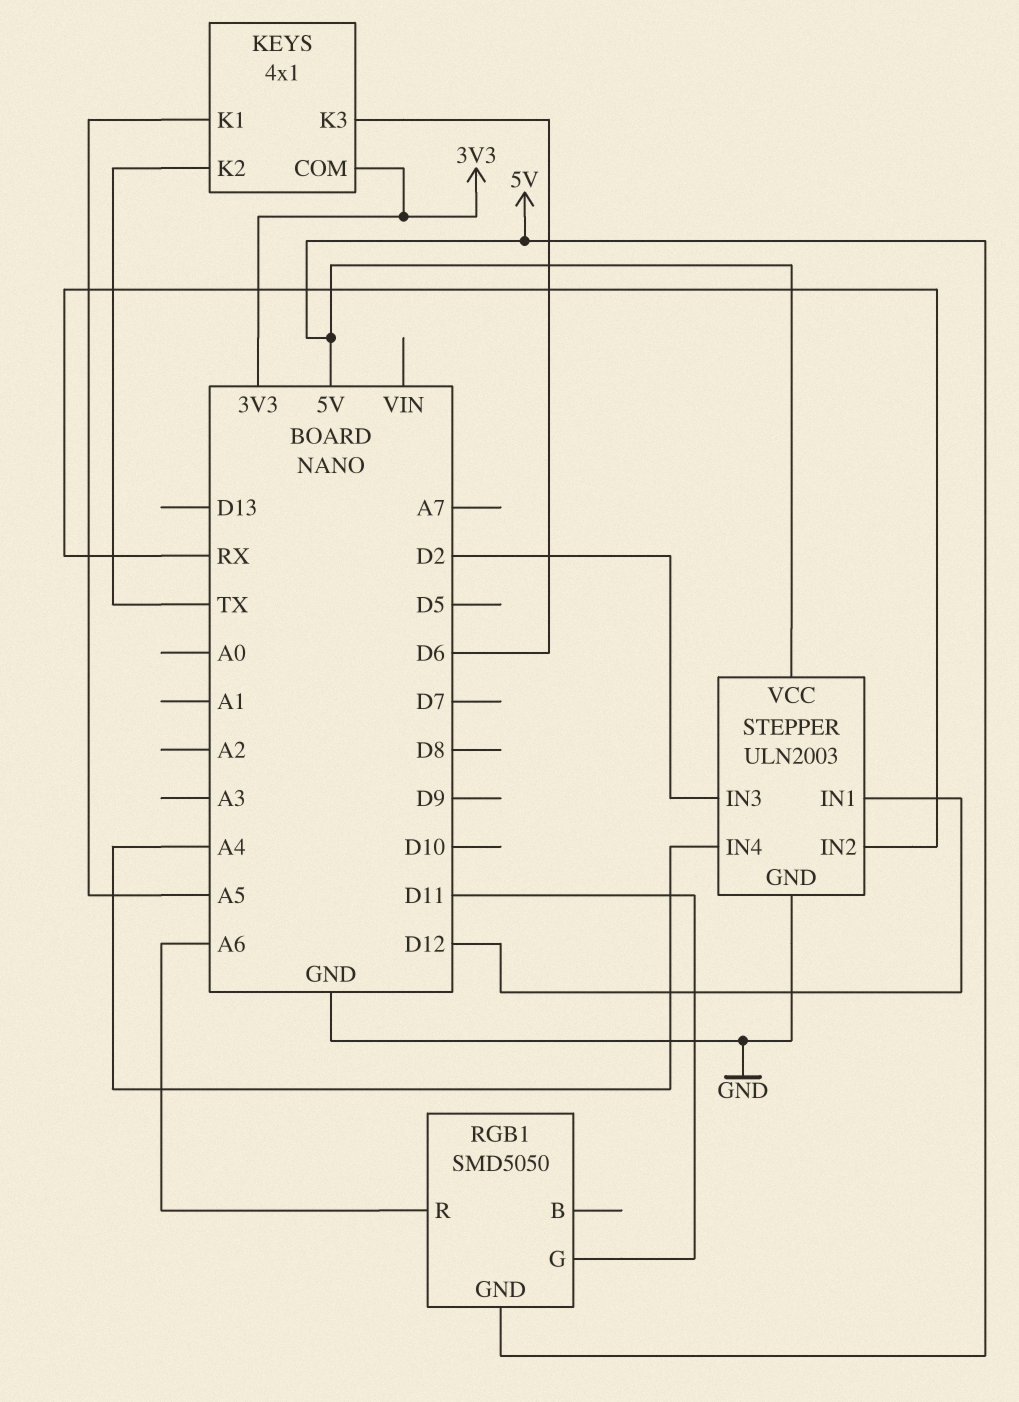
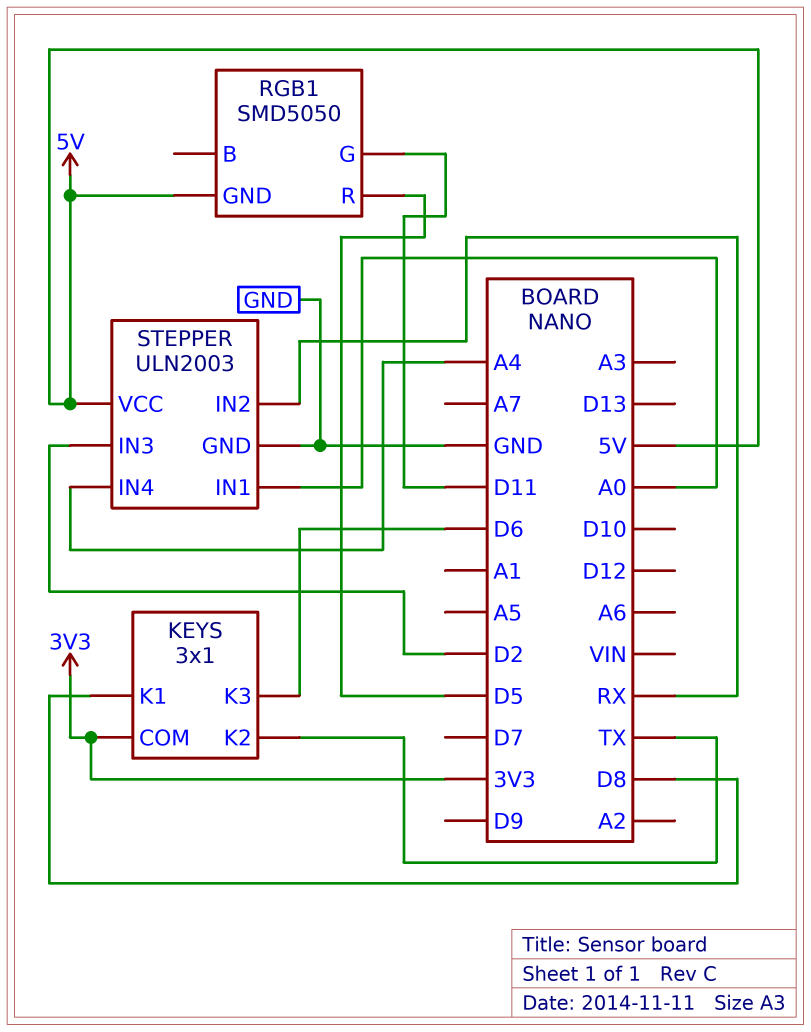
KEYS: 4x1 -> 3x1
KEYS pin K1: A5 -> D8
RGB1 pin R: A6 -> D5
STEPPER pin IN1: D12 -> A0

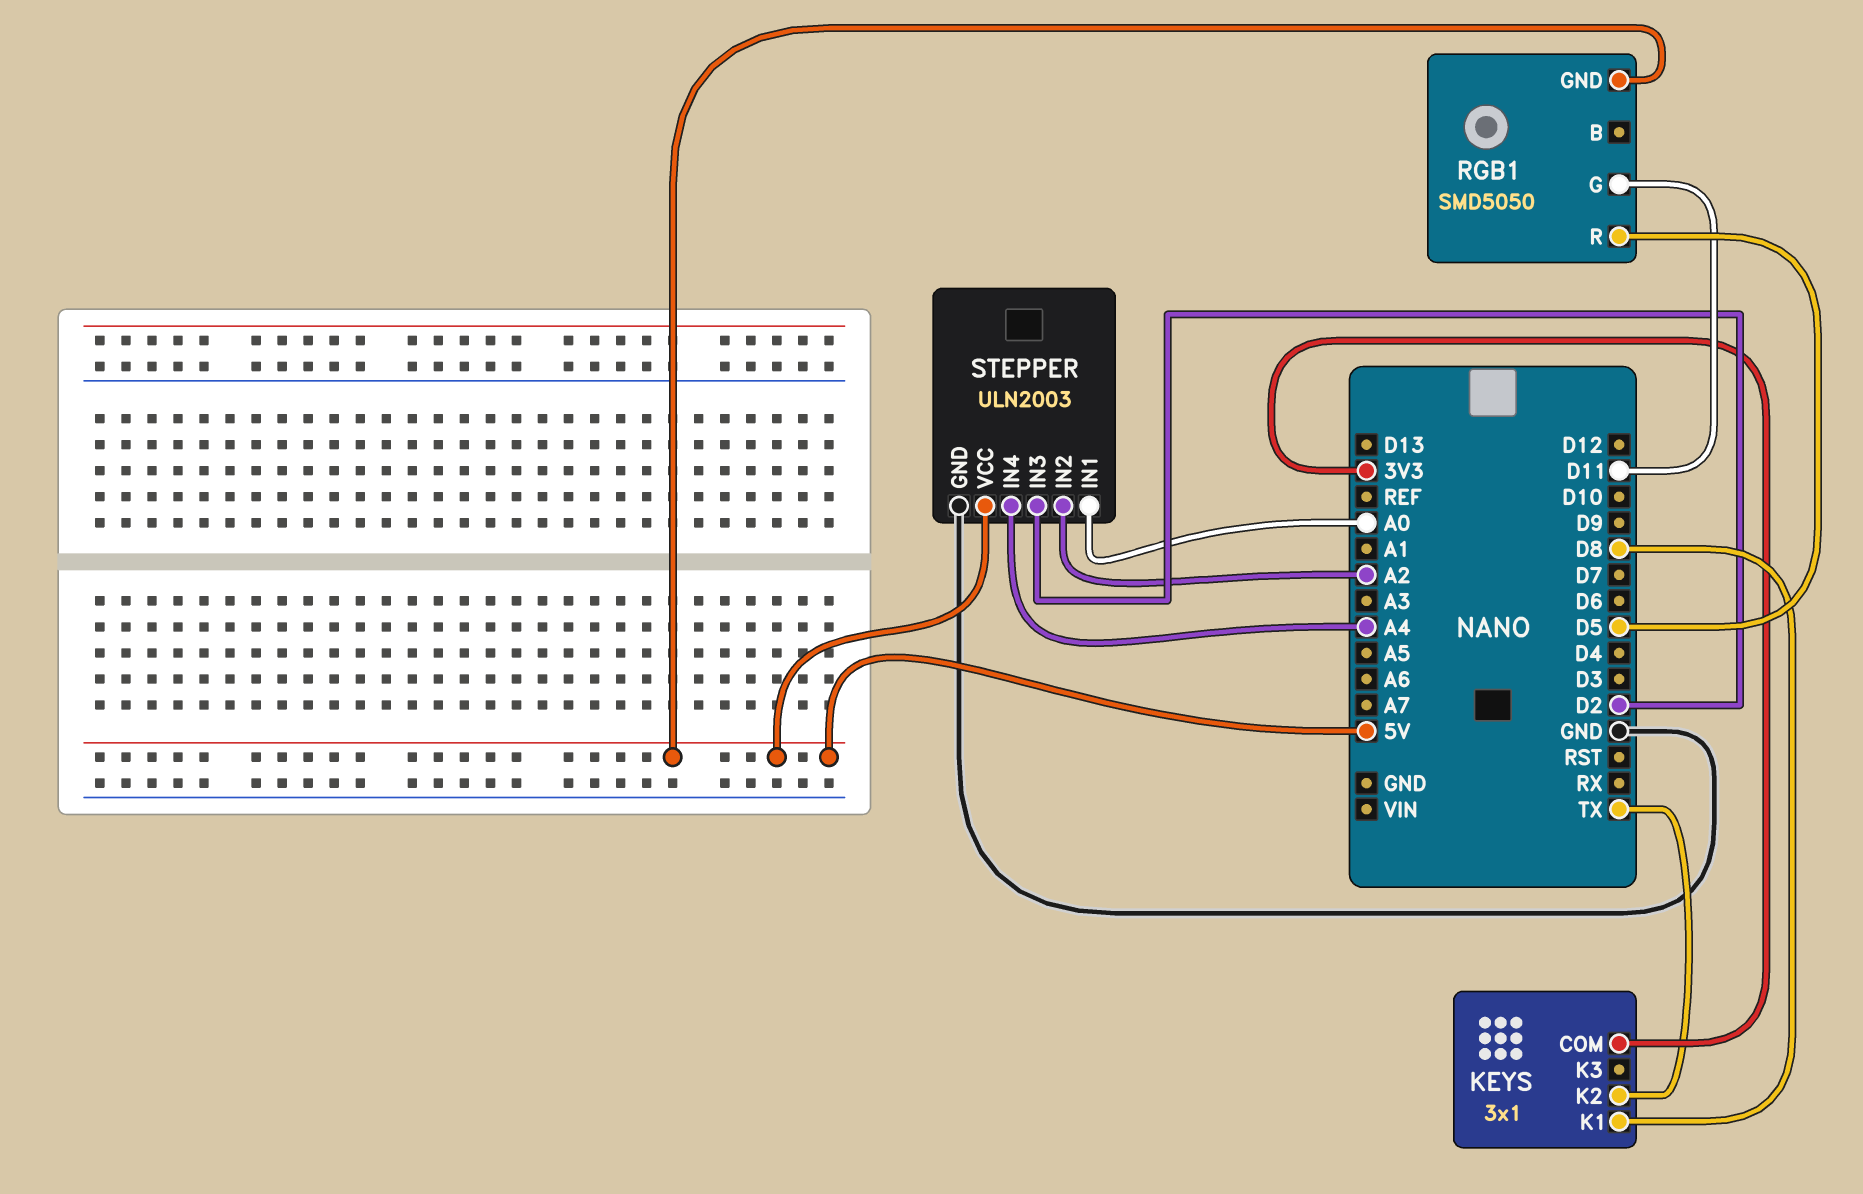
KEYS pin K3: D6 -> none
STEPPER pin IN2: RX -> A2

